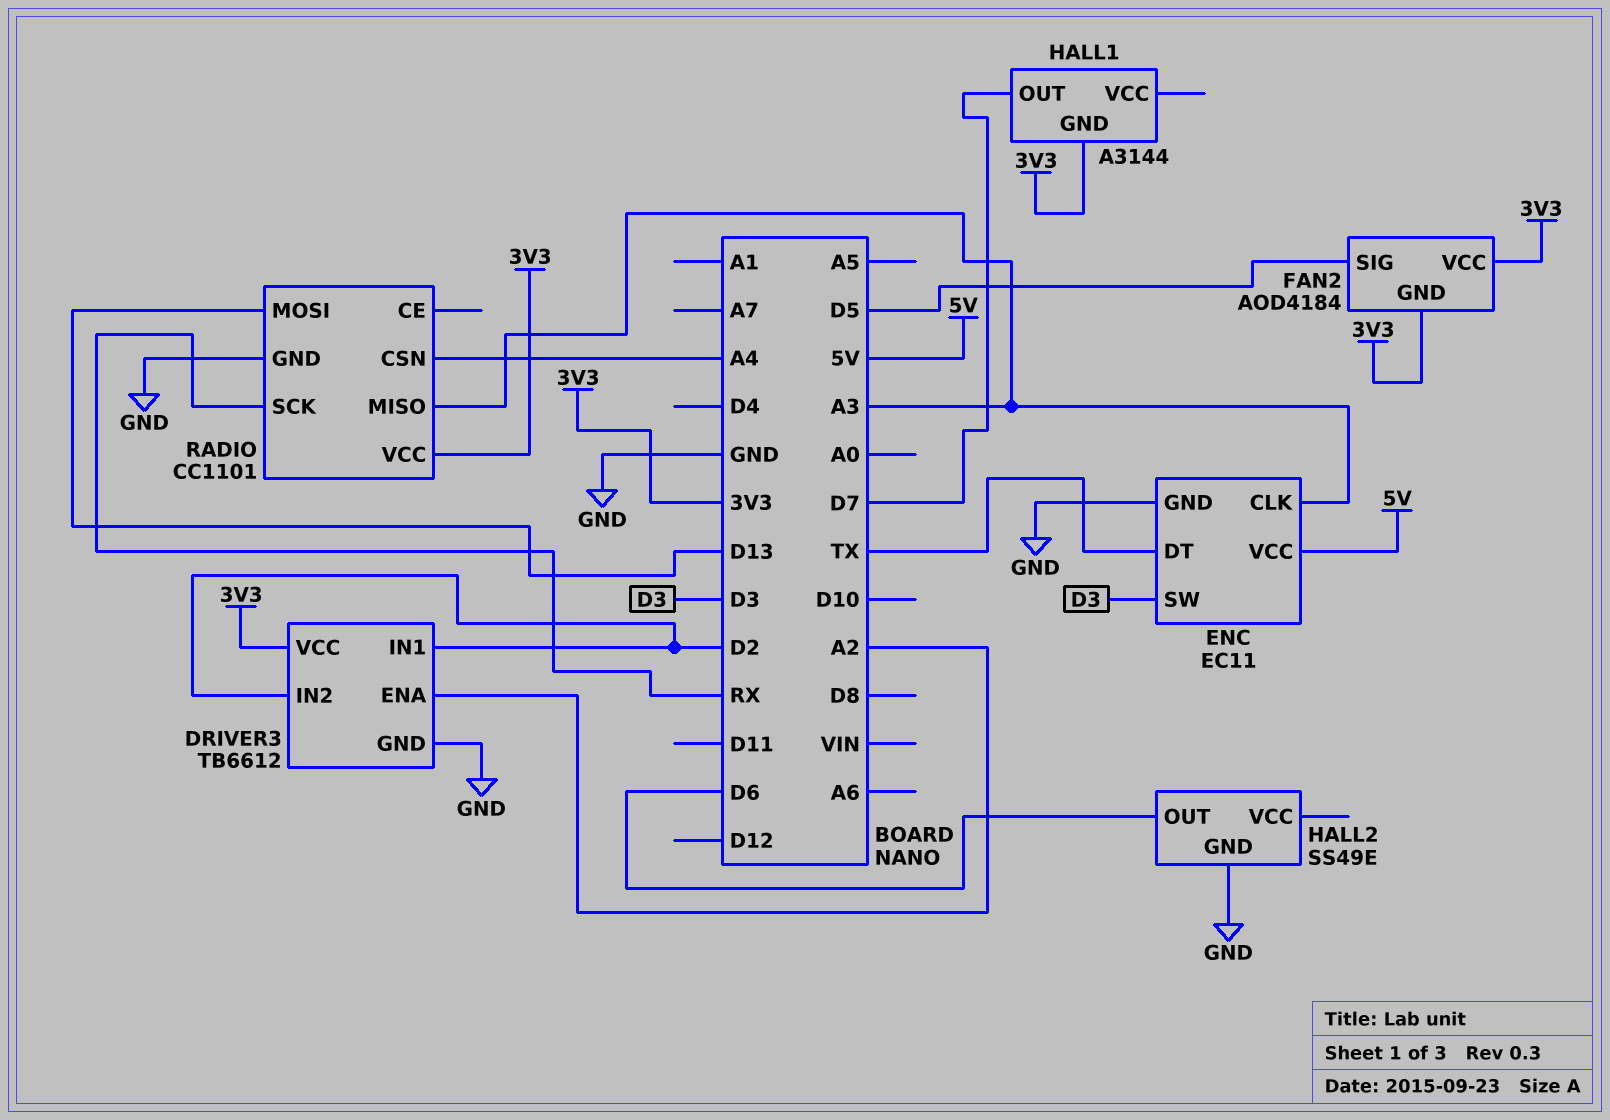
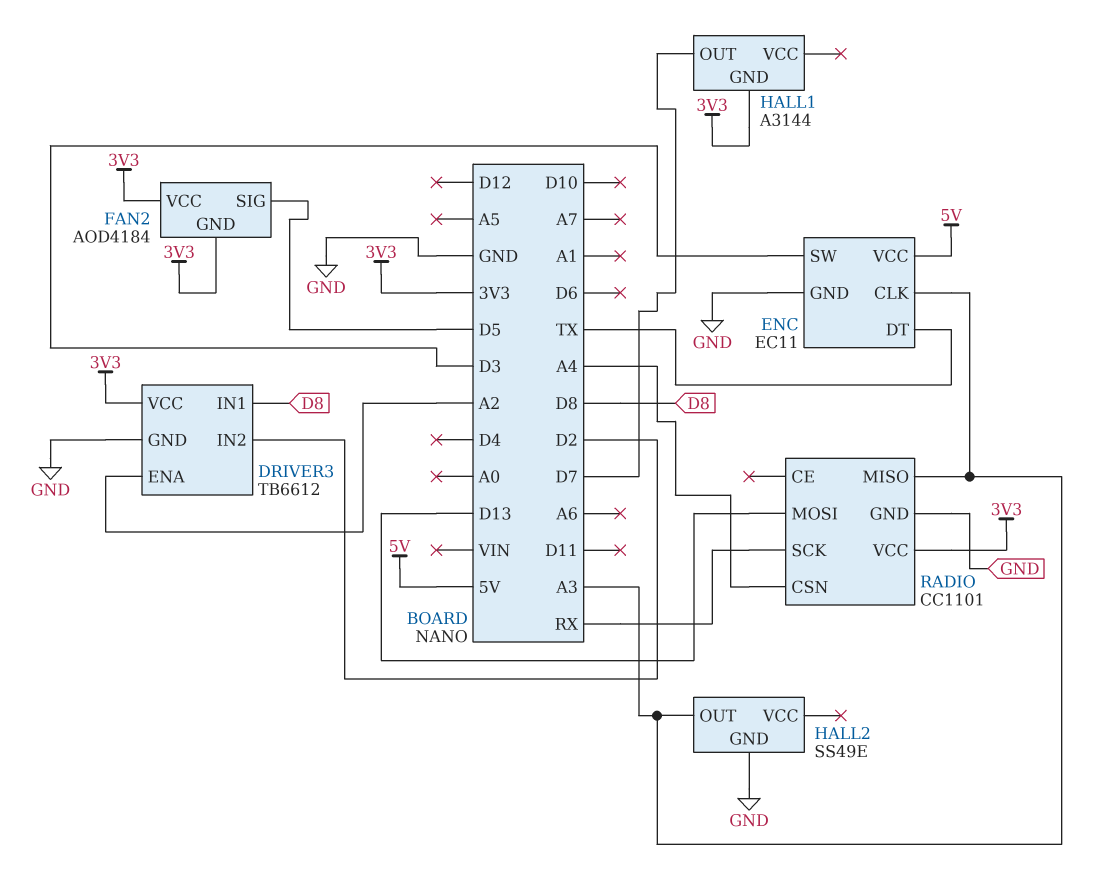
DRIVER3 pin IN1: D2 -> D8
HALL2 pin OUT: D6 -> A3

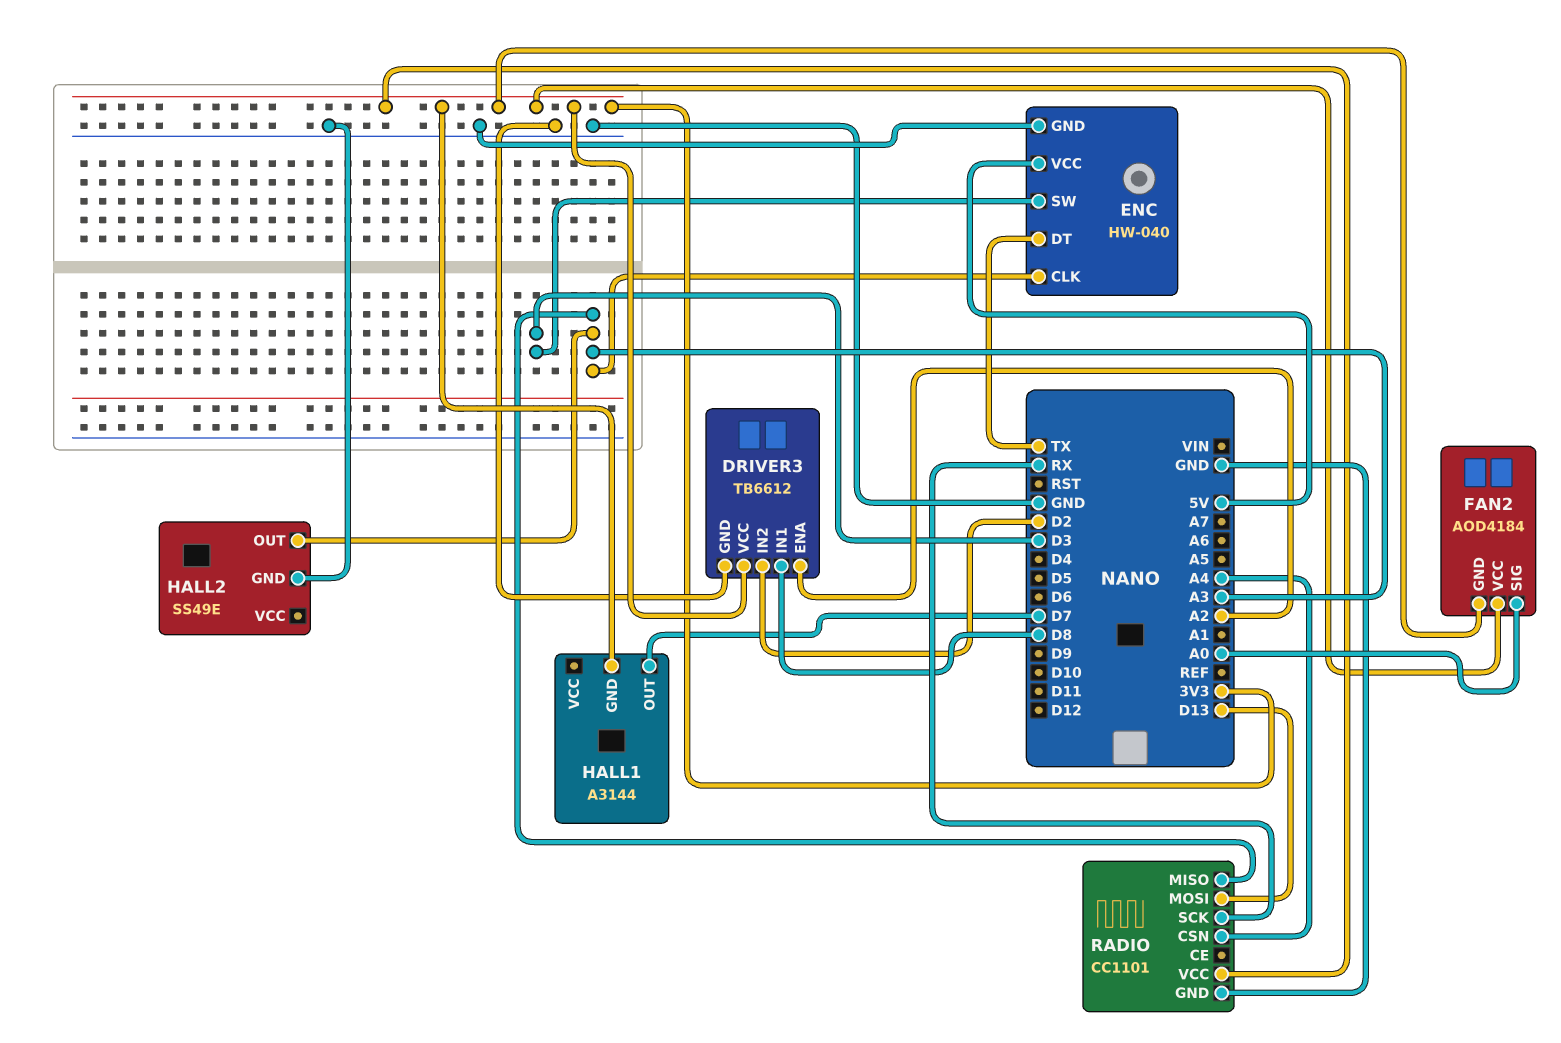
ENC: EC11 -> HW-040
FAN2 pin SIG: D5 -> A0

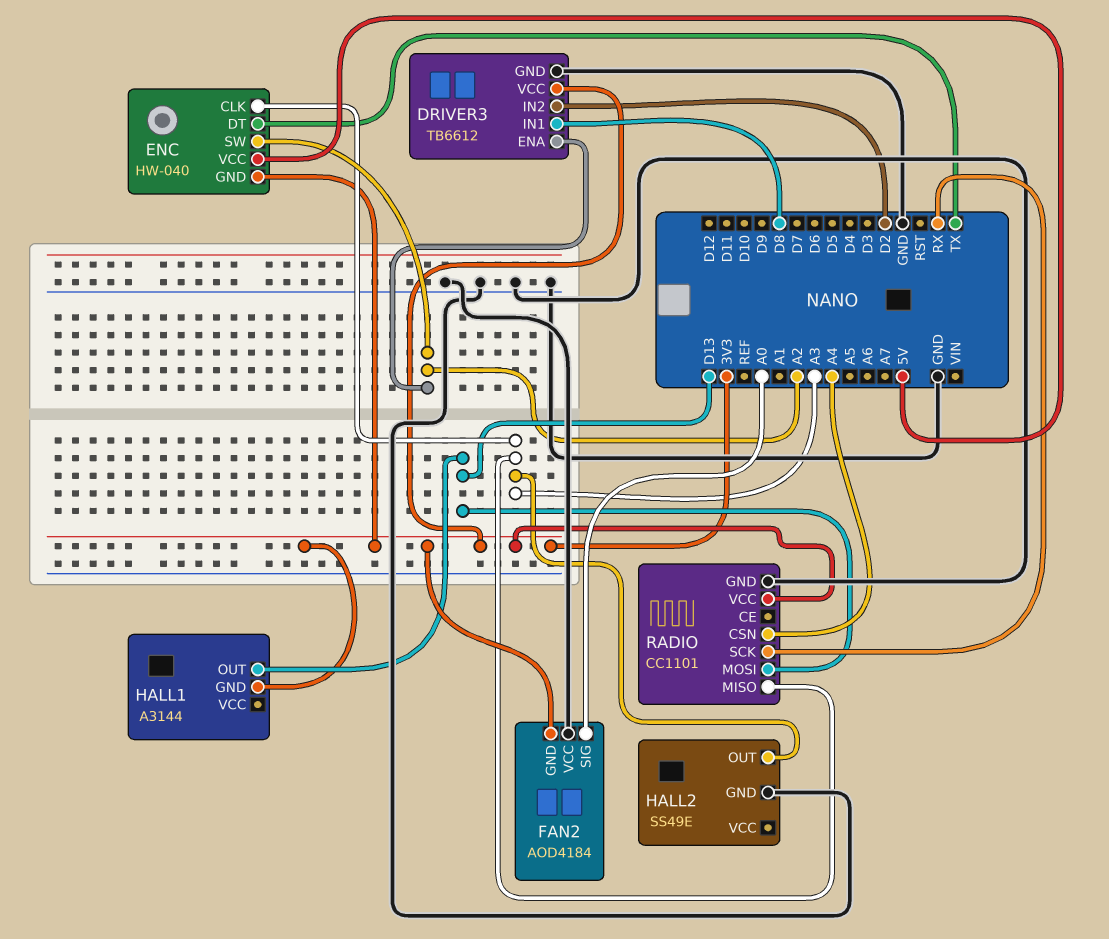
ENC pin GND: GND -> 3V3
ENC pin SW: D3 -> A2
FAN2 pin VCC: 3V3 -> GND
HALL1 pin OUT: D7 -> D13

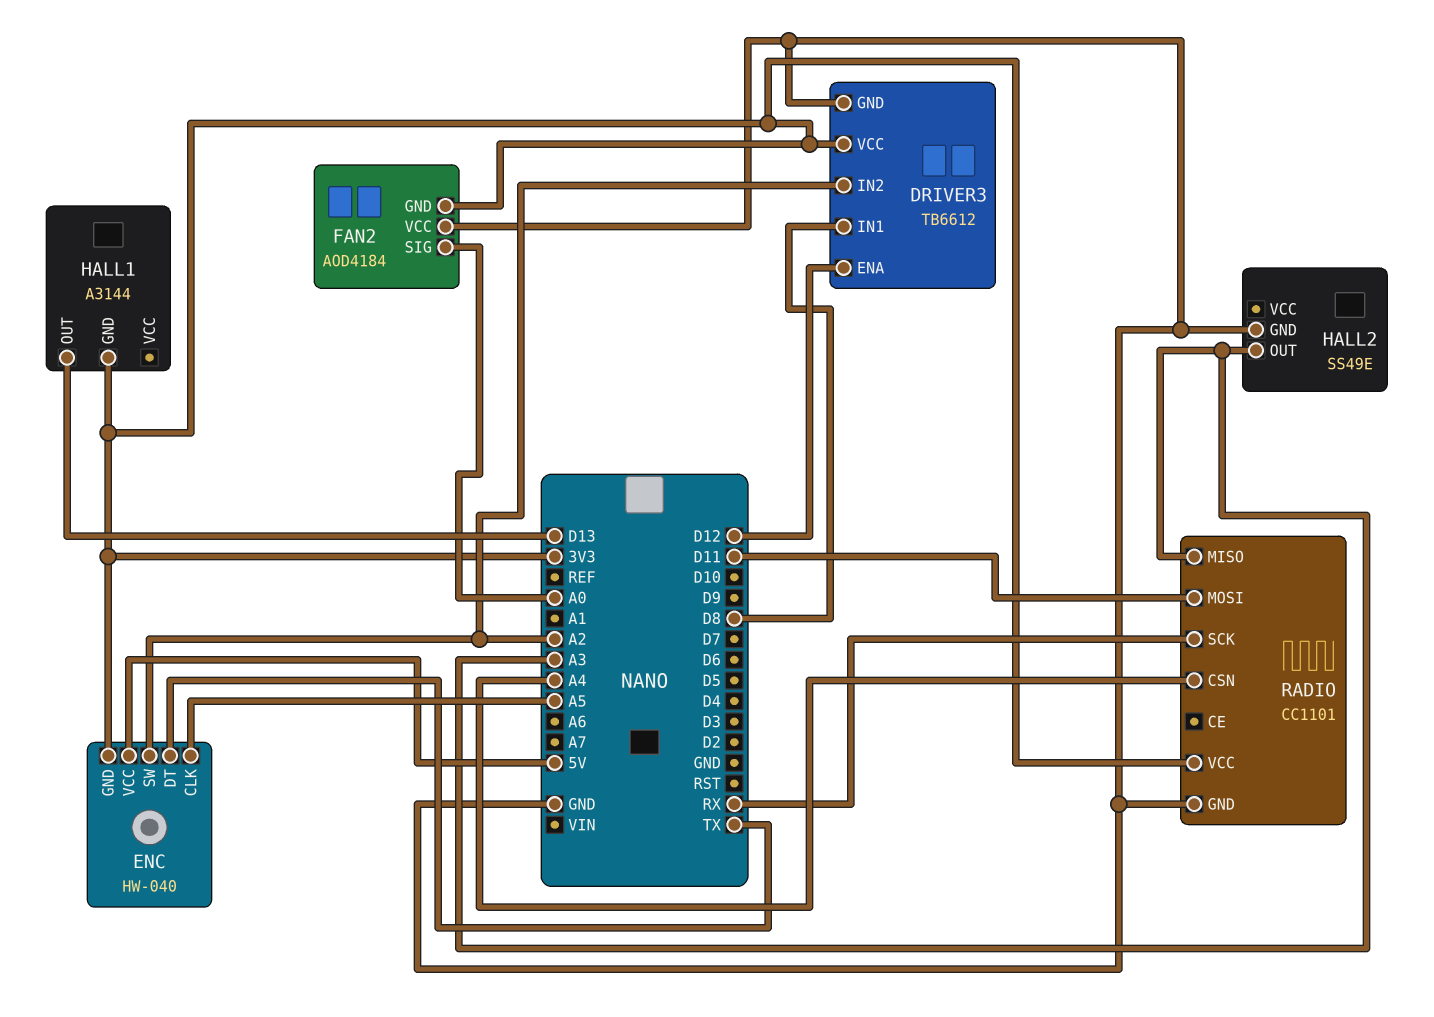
DRIVER3 pin ENA: A2 -> D12
DRIVER3 pin IN2: D2 -> A2
ENC pin CLK: A3 -> A5
RADIO pin MOSI: D13 -> D11

